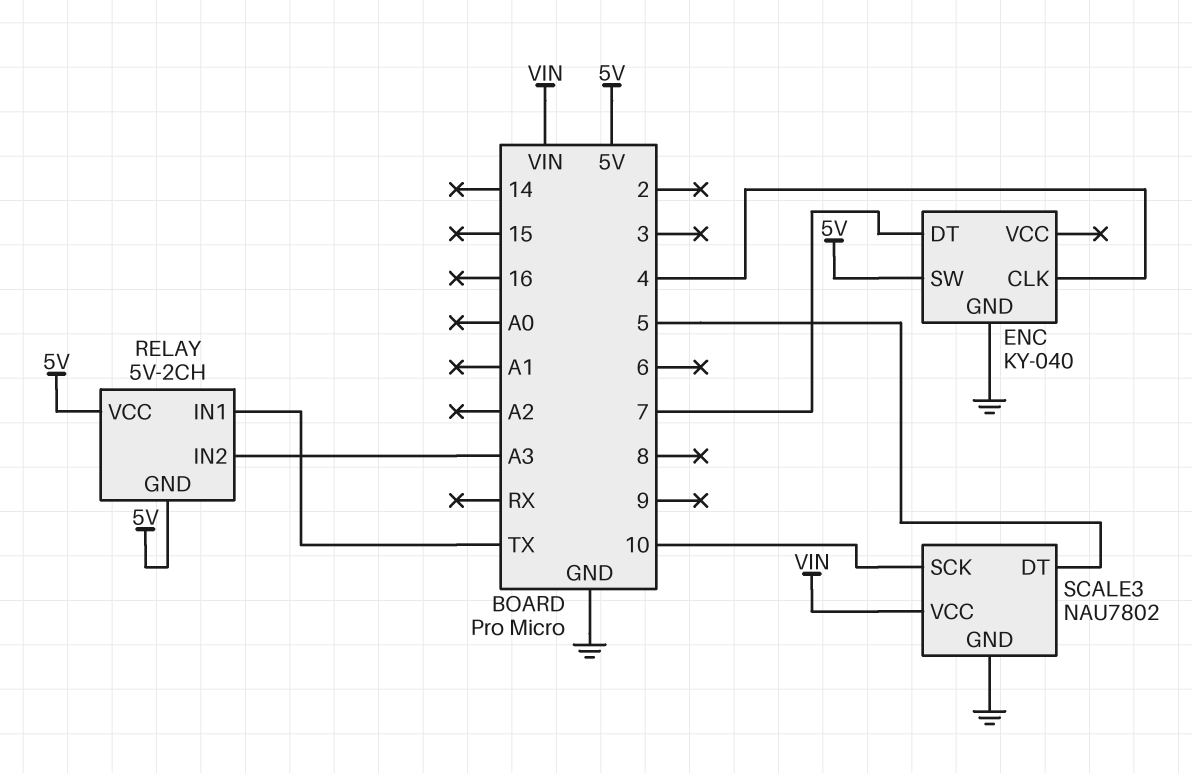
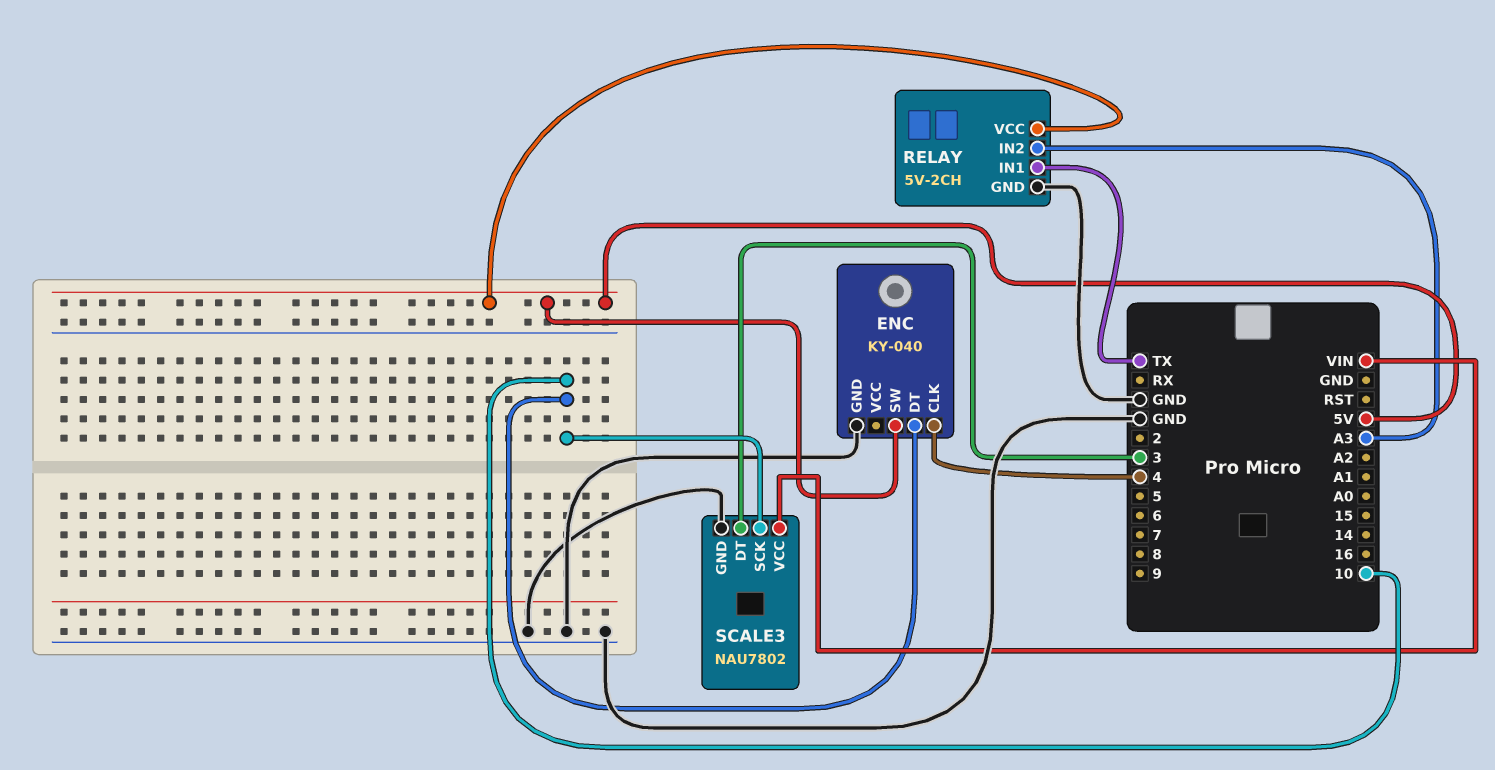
ENC pin DT: 7 -> 10
RELAY pin GND: 5V -> GND
SCALE3 pin DT: 5 -> 3

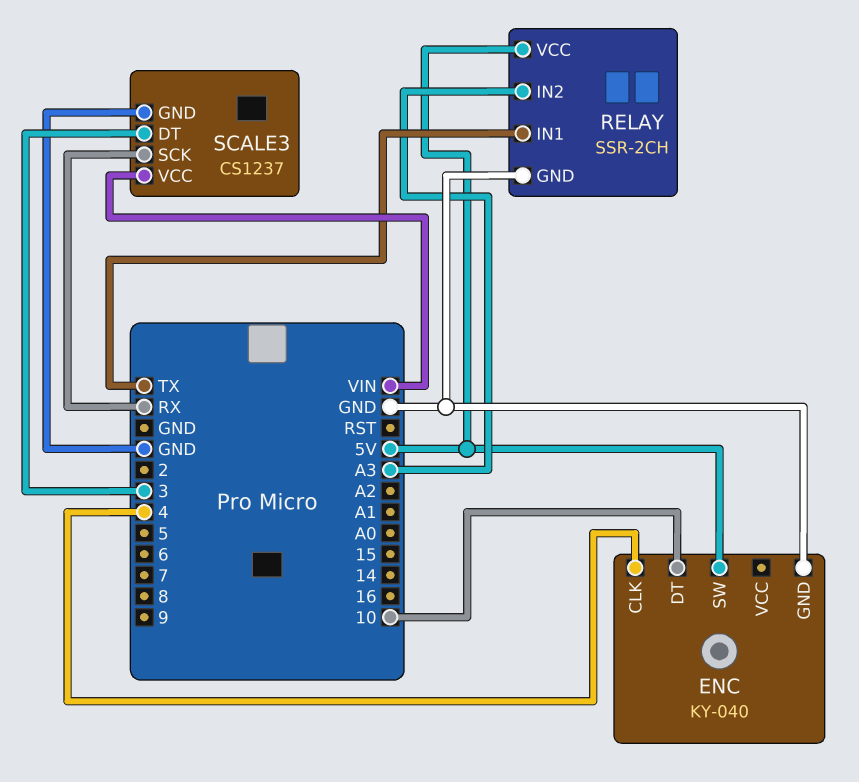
RELAY: 5V-2CH -> SSR-2CH
SCALE3: NAU7802 -> CS1237
SCALE3 pin SCK: 10 -> RX

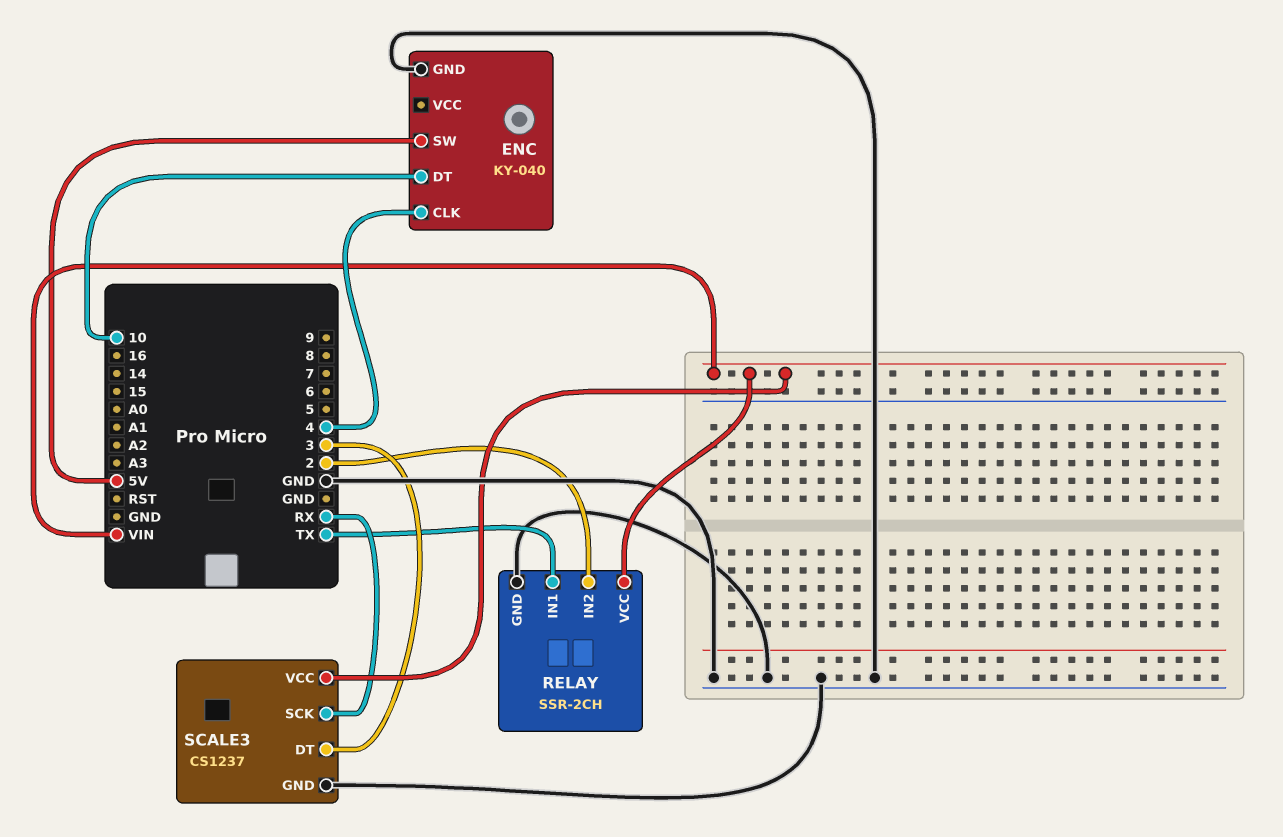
RELAY pin IN2: A3 -> 2
RELAY pin VCC: 5V -> VIN

